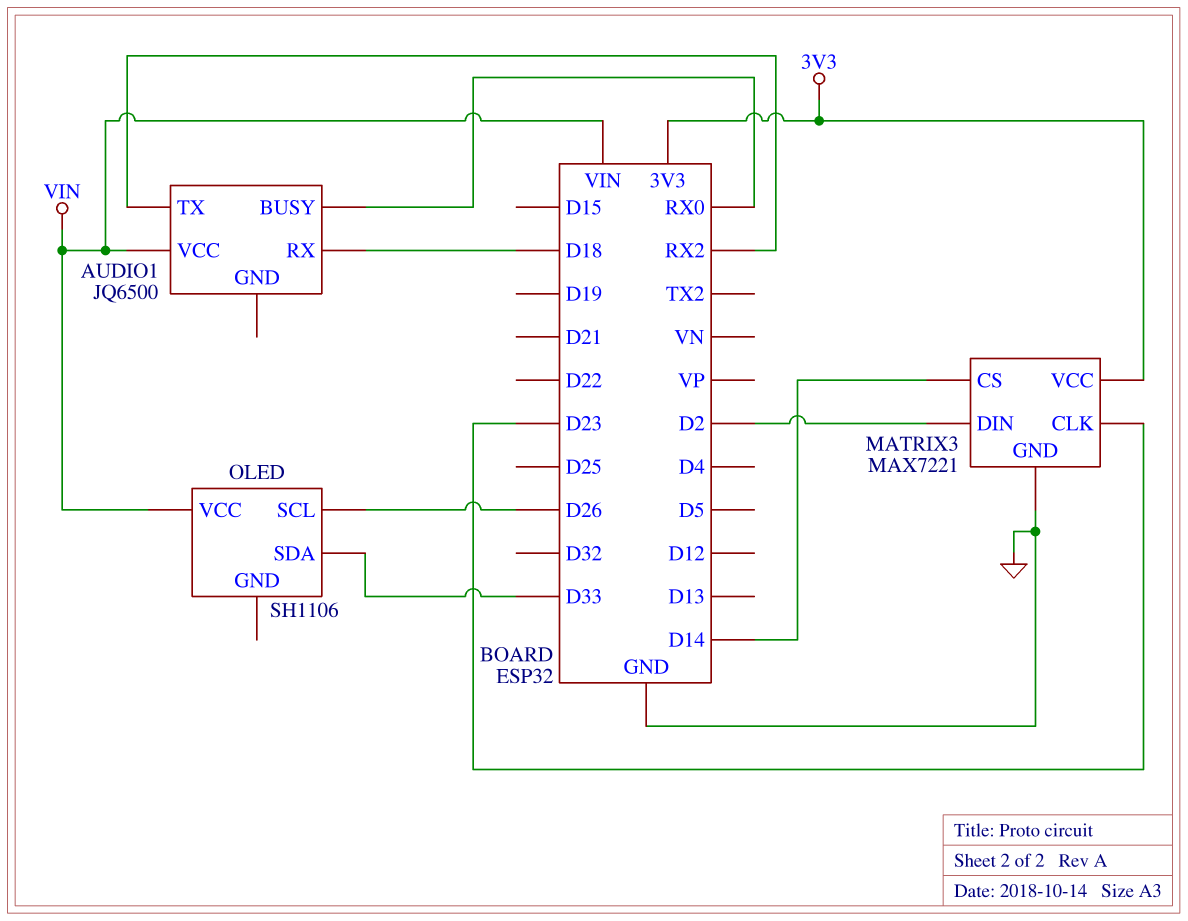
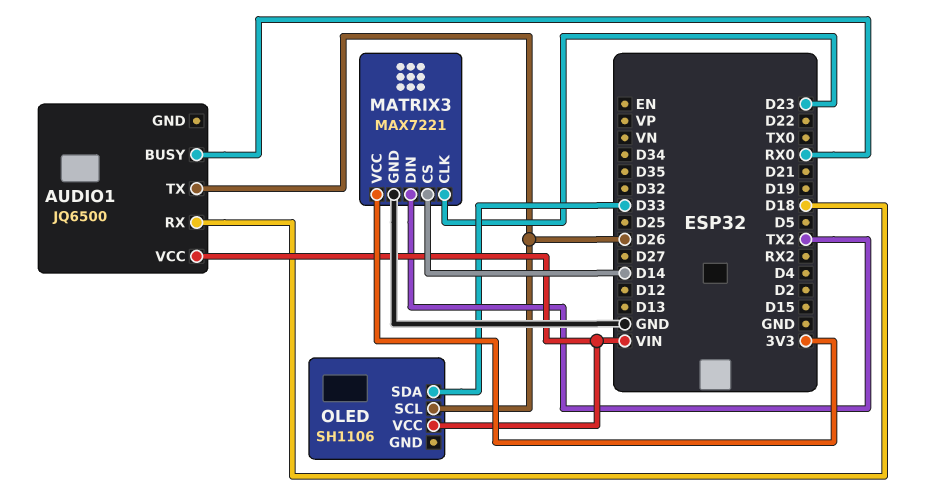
AUDIO1 pin TX: RX2 -> D26
MATRIX3 pin DIN: D2 -> TX2

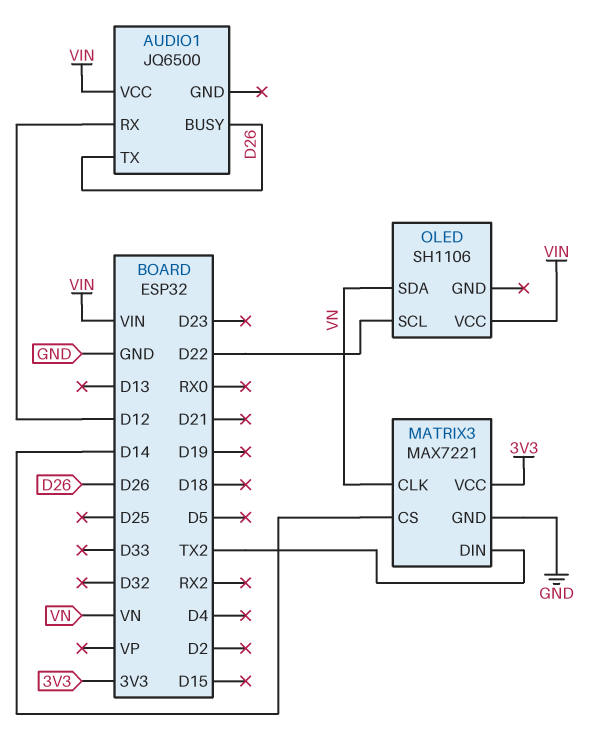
AUDIO1 pin BUSY: RX0 -> D26
AUDIO1 pin RX: D18 -> D12
MATRIX3 pin CLK: D23 -> VN
OLED pin SCL: D26 -> D22
OLED pin SDA: D33 -> VN

